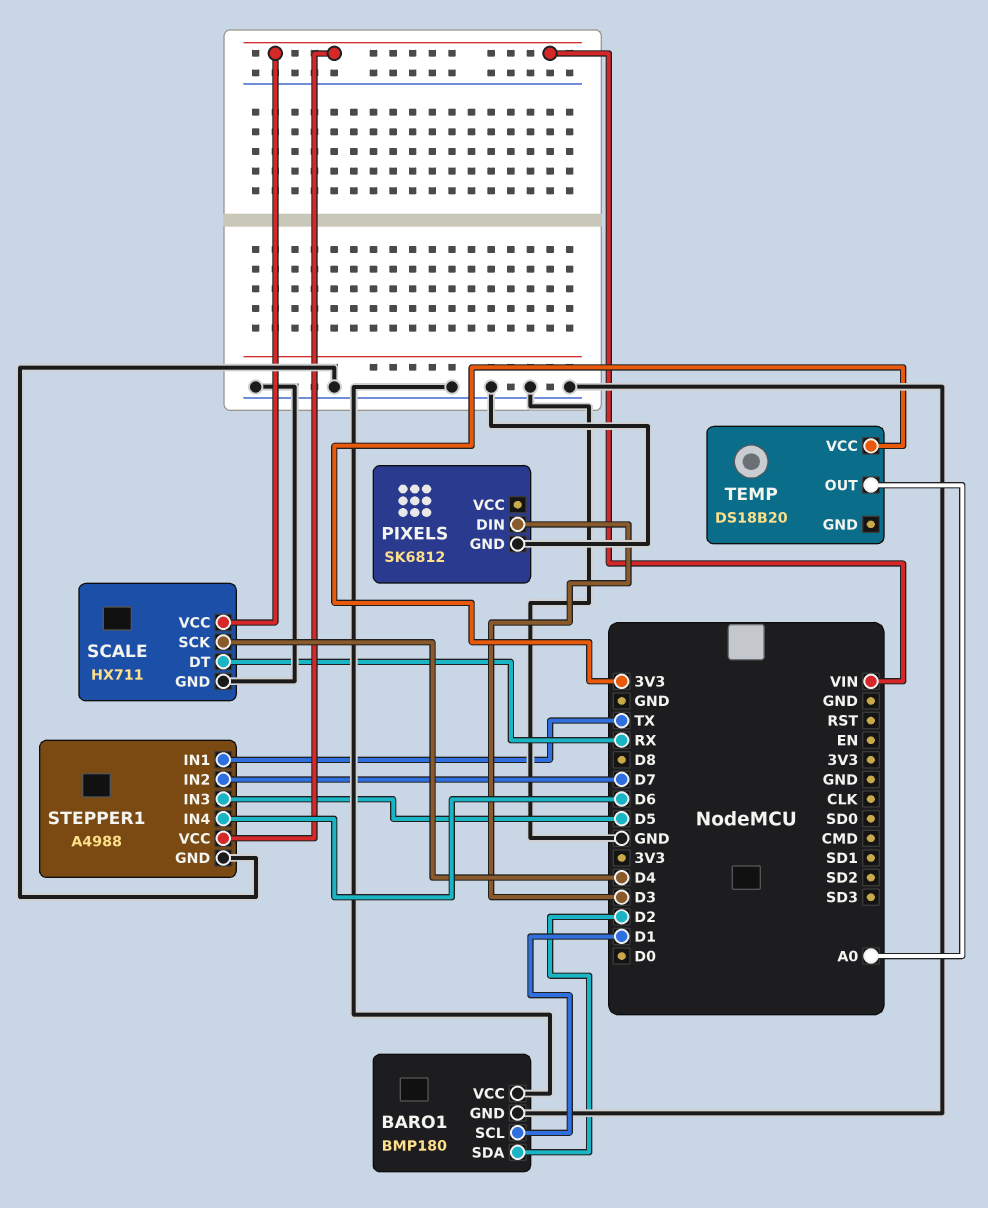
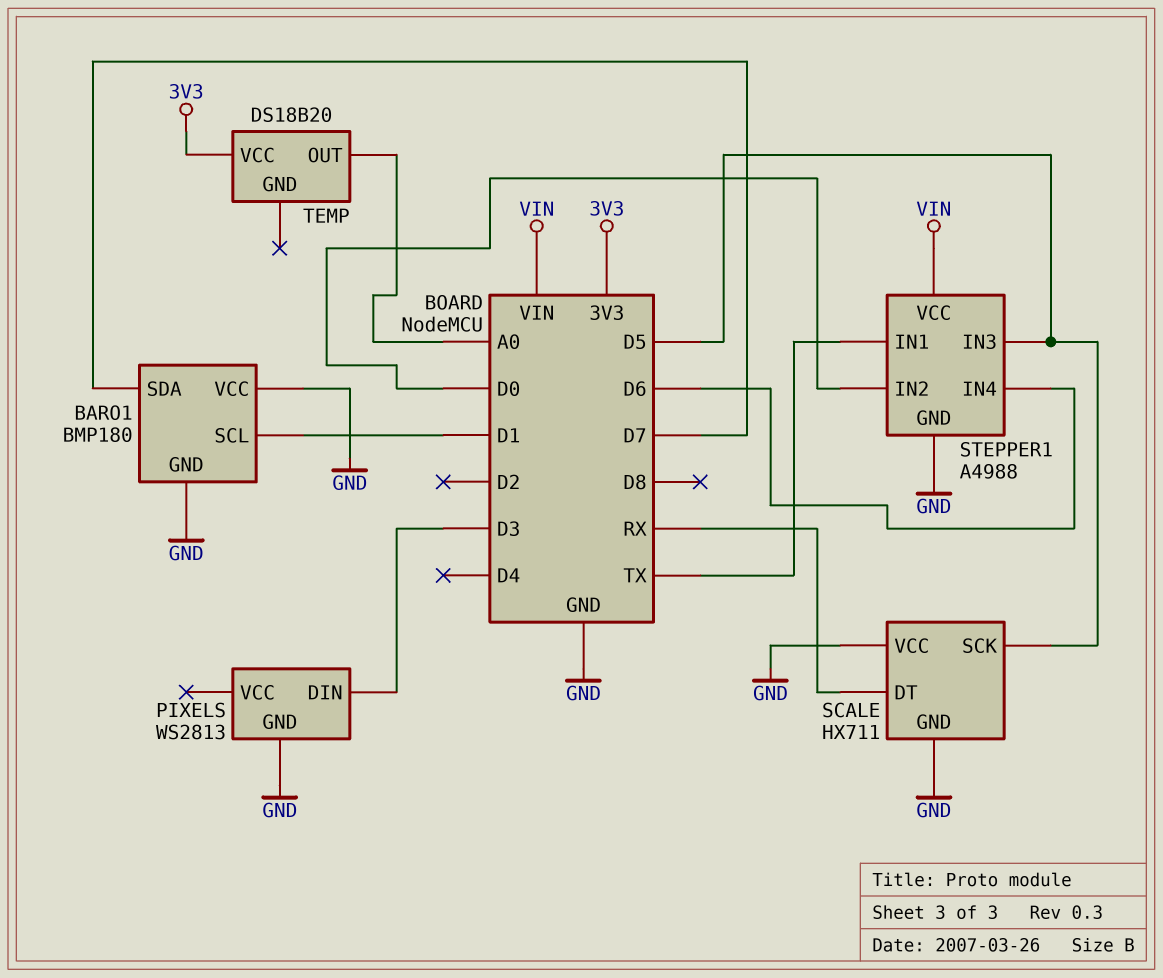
BARO1 pin SDA: D2 -> D7
PIXELS: SK6812 -> WS2813
SCALE pin SCK: D4 -> D5
SCALE pin VCC: VIN -> GND
STEPPER1 pin IN2: D7 -> D0

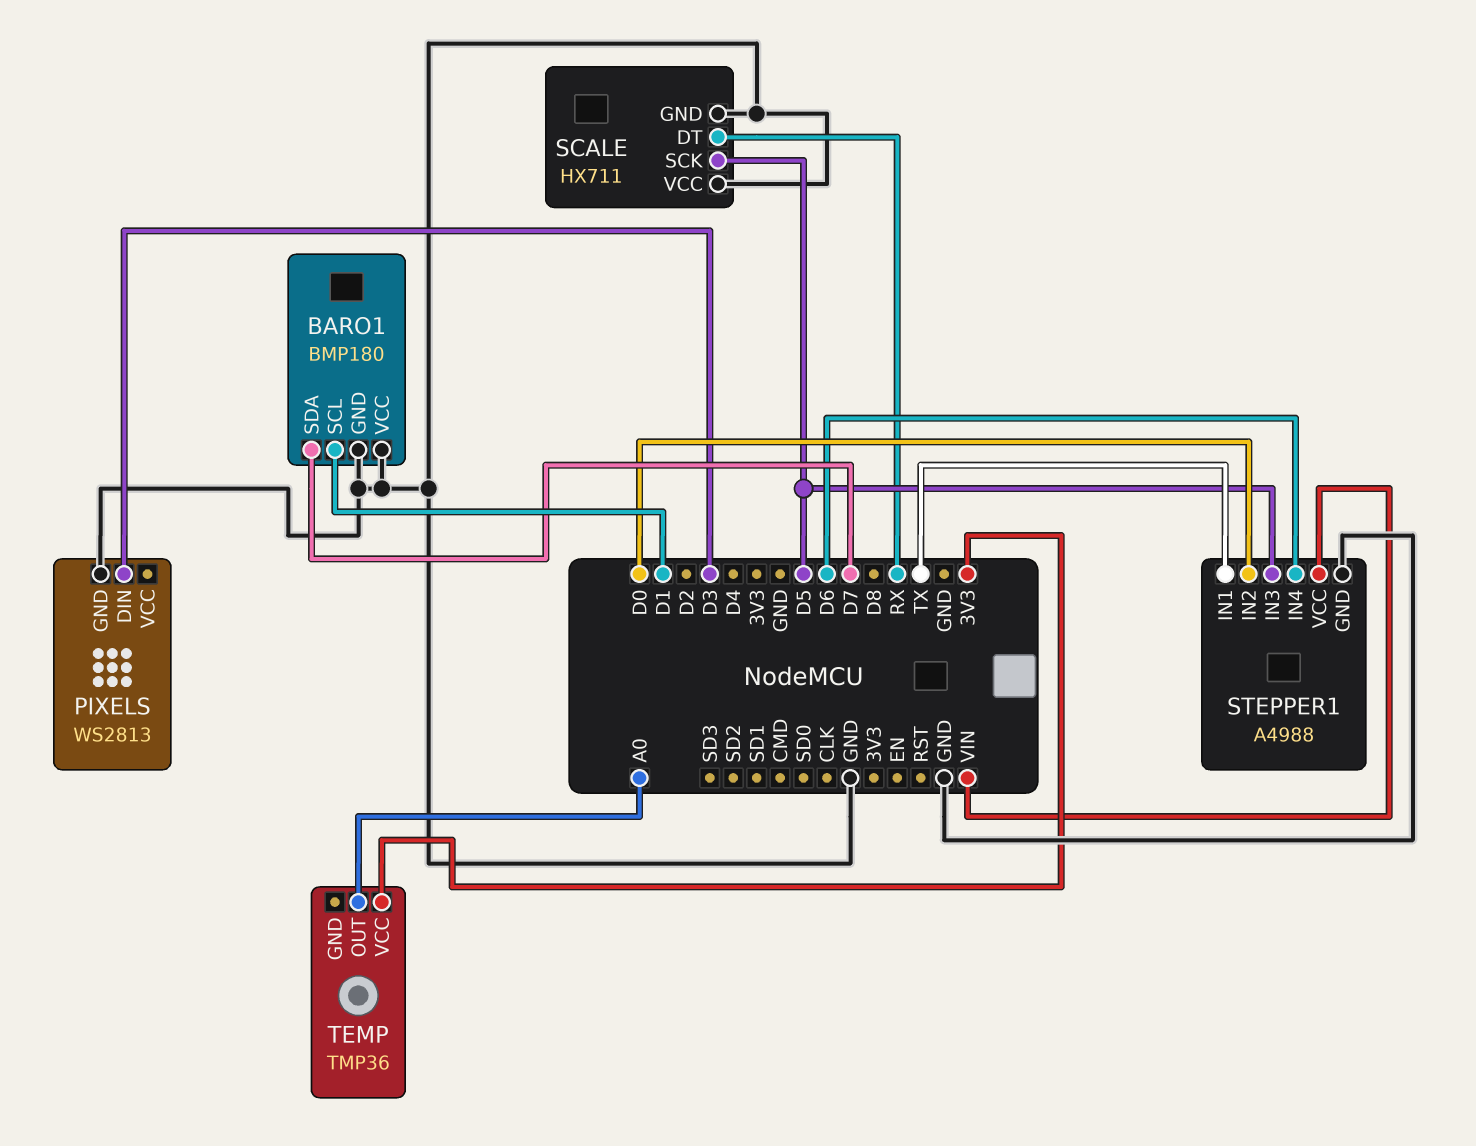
TEMP: DS18B20 -> TMP36

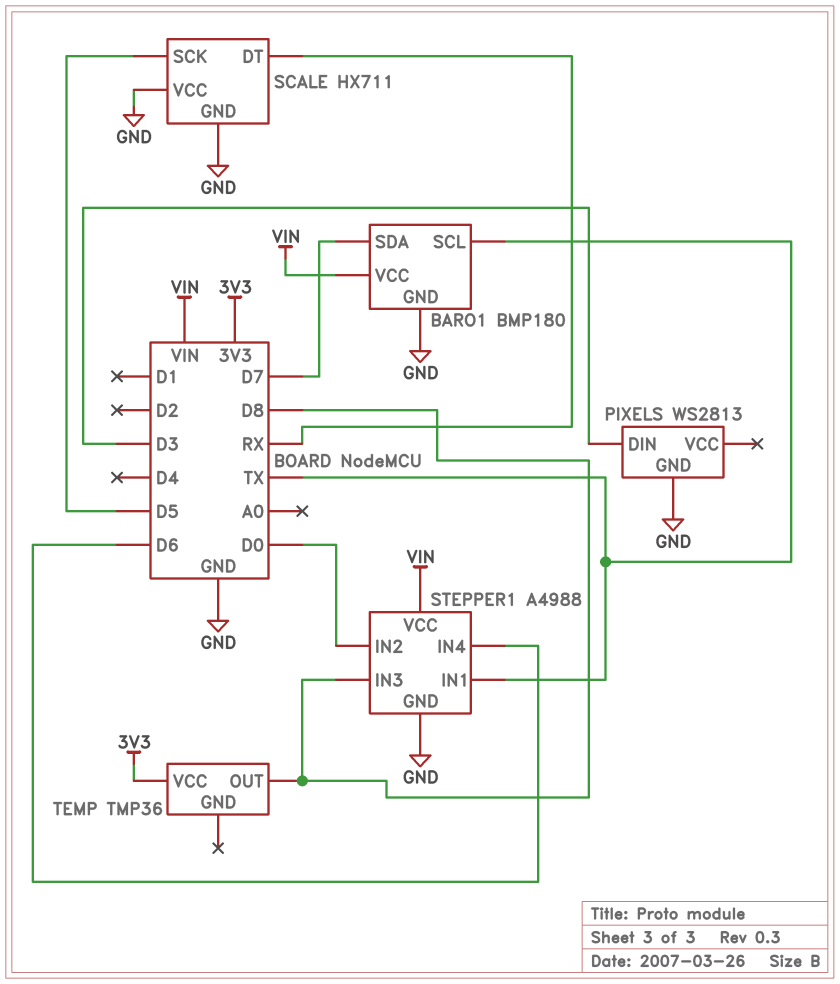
BARO1 pin SCL: D1 -> TX
BARO1 pin VCC: GND -> VIN
STEPPER1 pin IN3: D5 -> D8
TEMP pin OUT: A0 -> D8

